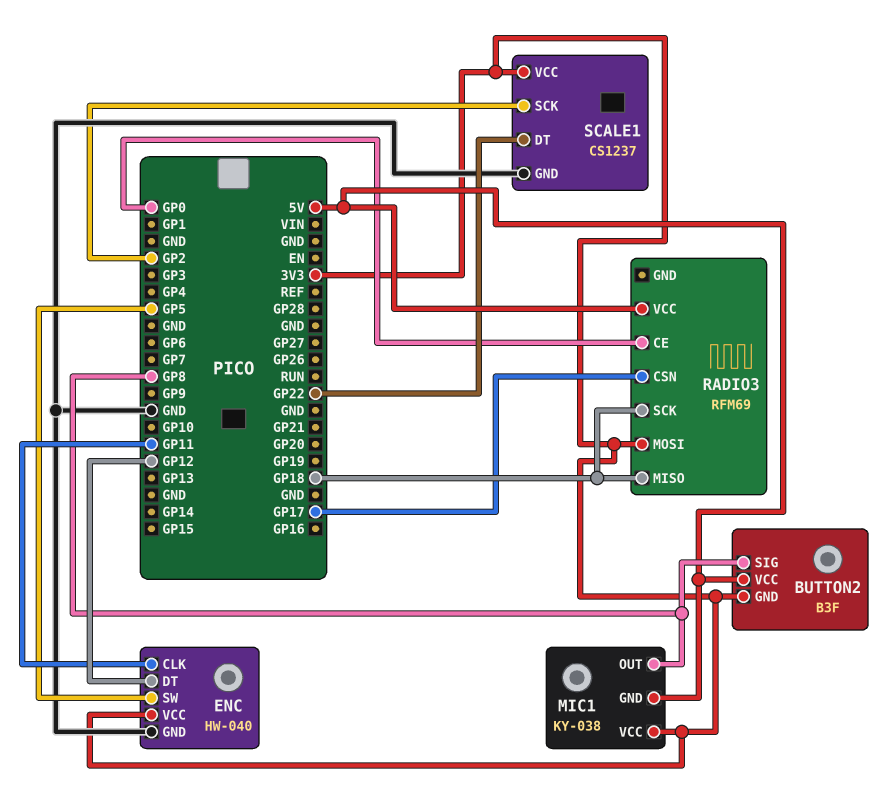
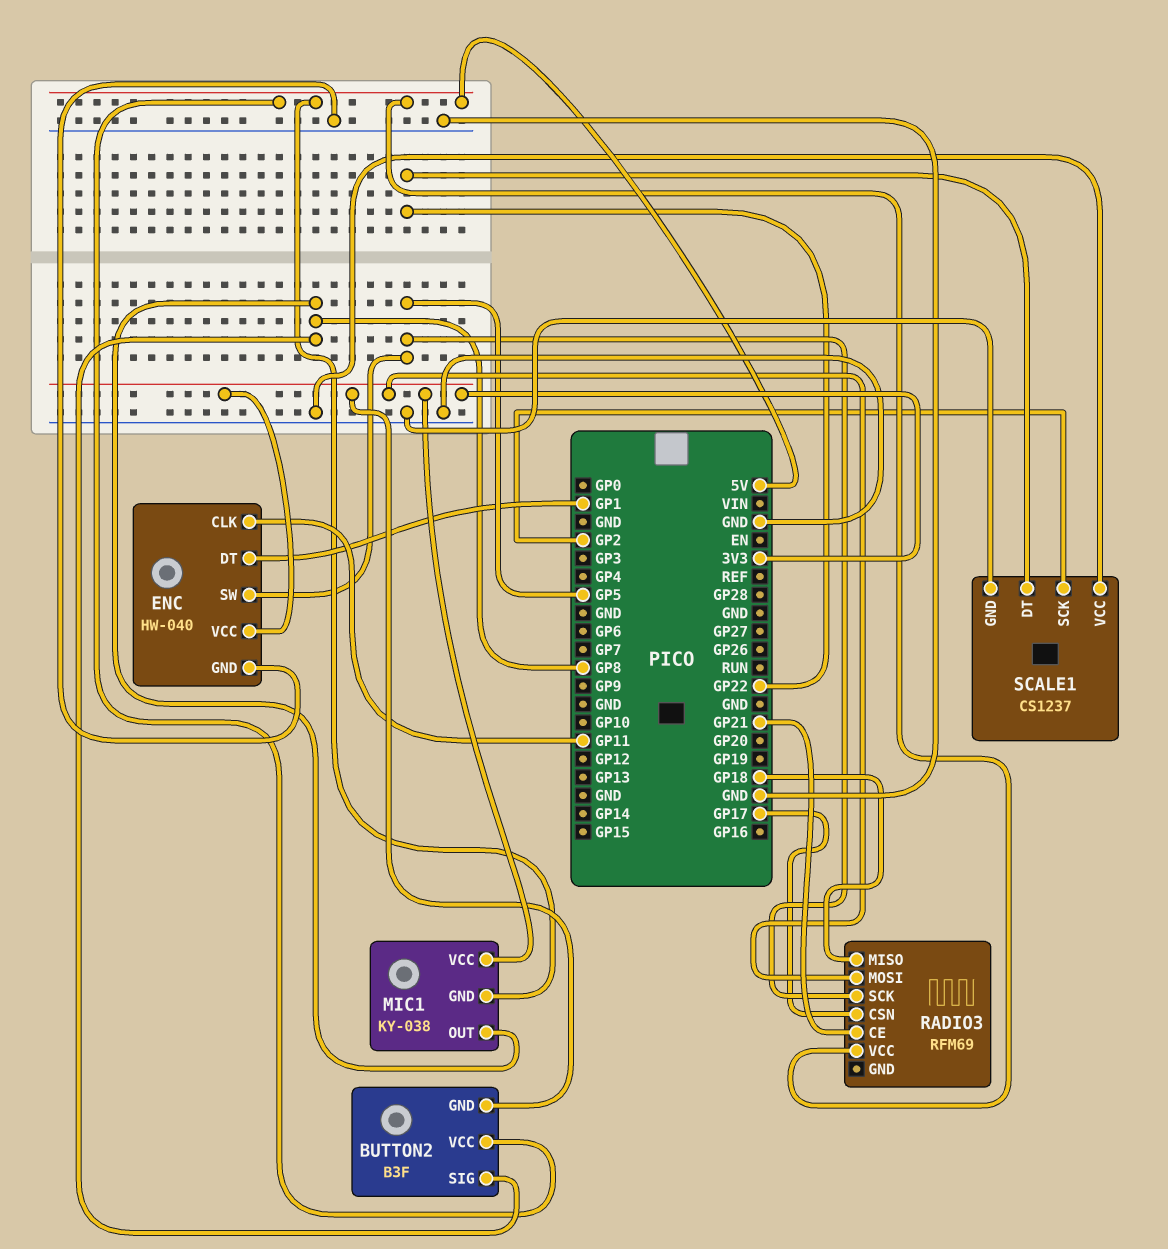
ENC pin DT: GP12 -> GP1
RADIO3 pin CE: GP0 -> GP21
RADIO3 pin SCK: GP18 -> GP5
SCALE1 pin VCC: 3V3 -> GND

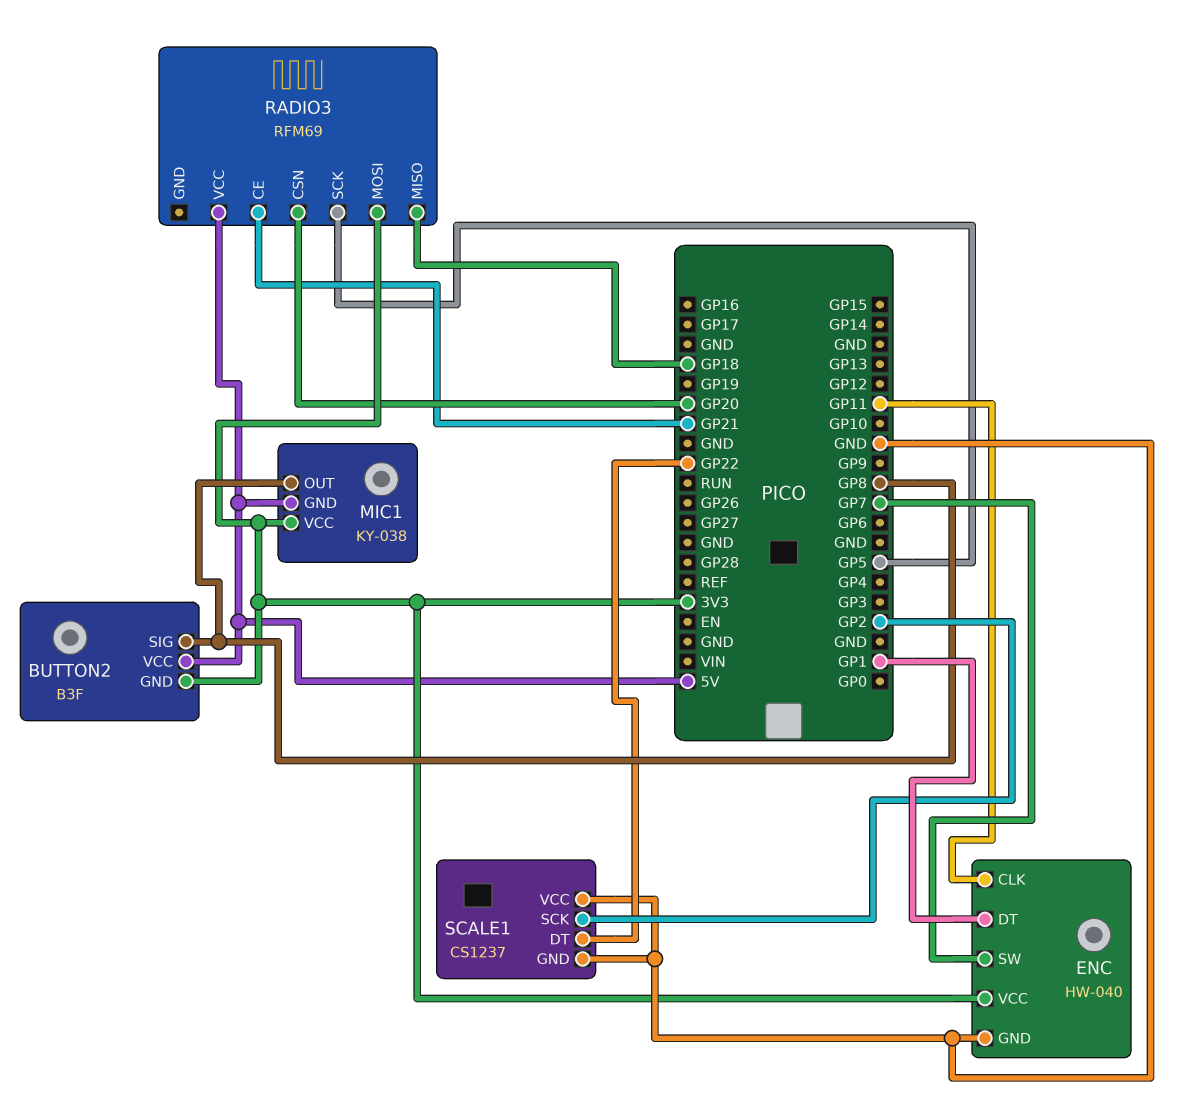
ENC pin SW: GP5 -> GP7
RADIO3 pin CSN: GP17 -> GP20

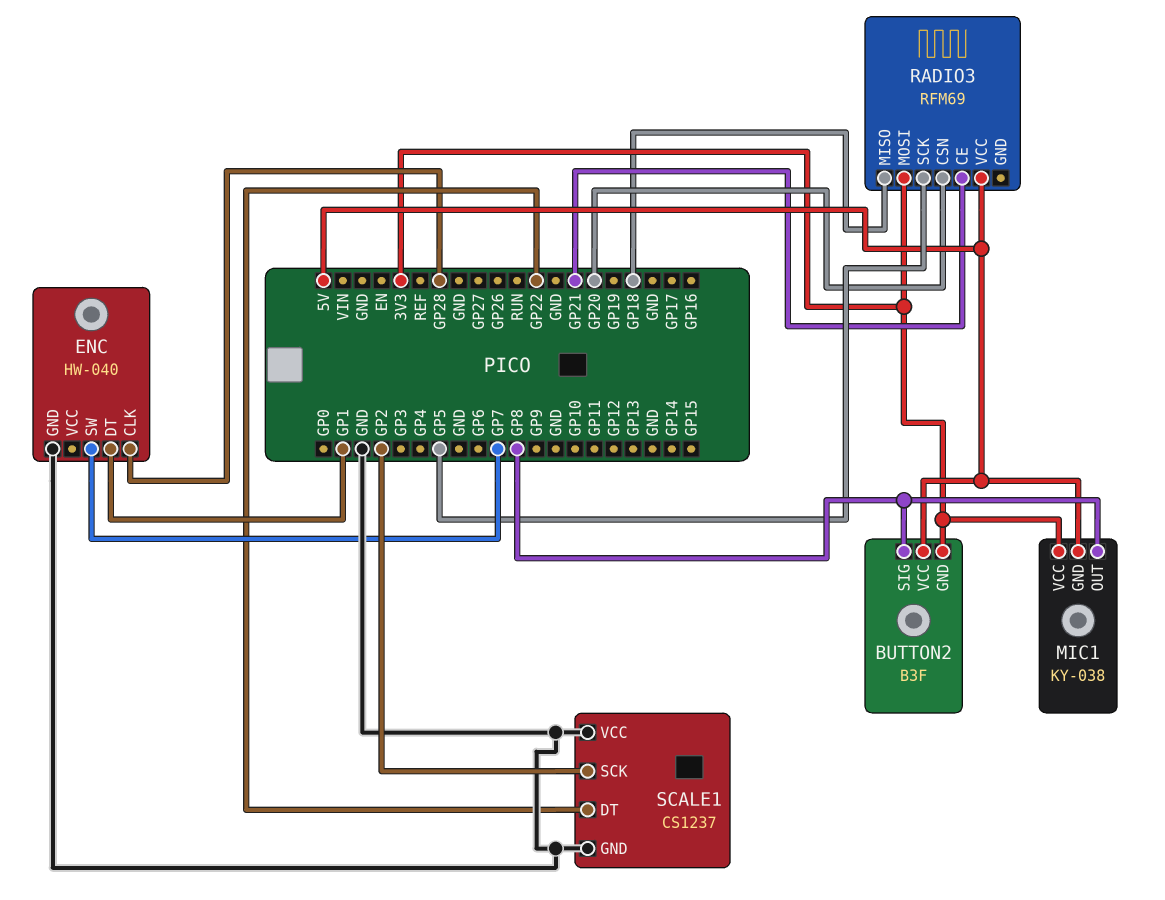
ENC pin CLK: GP11 -> GP28
ENC pin VCC: 3V3 -> none

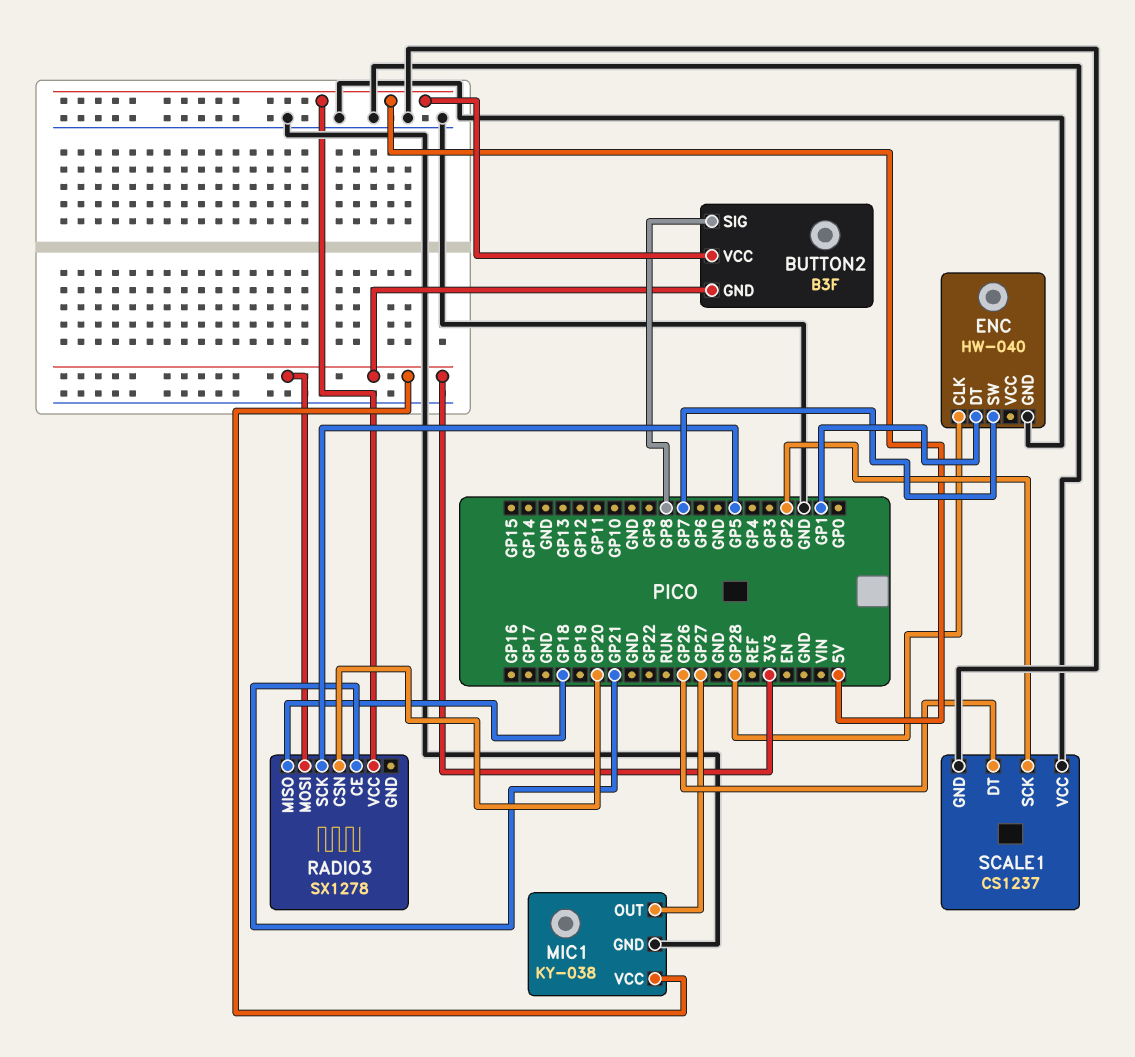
MIC1 pin GND: 5V -> GND
MIC1 pin OUT: GP8 -> GP27
RADIO3: RFM69 -> SX1278
SCALE1 pin DT: GP22 -> GP26

